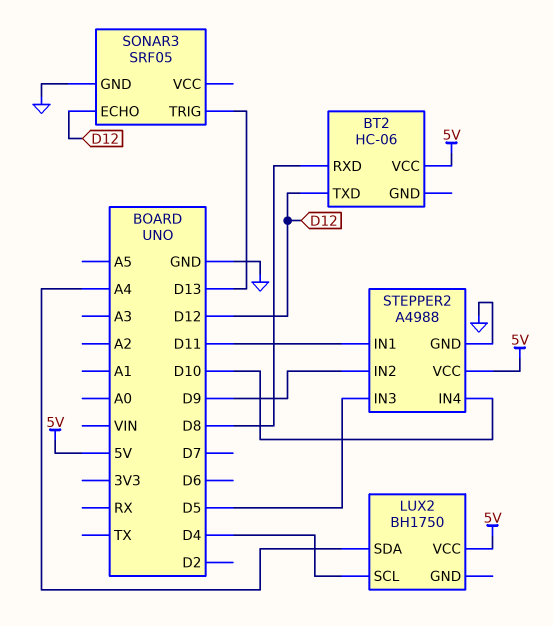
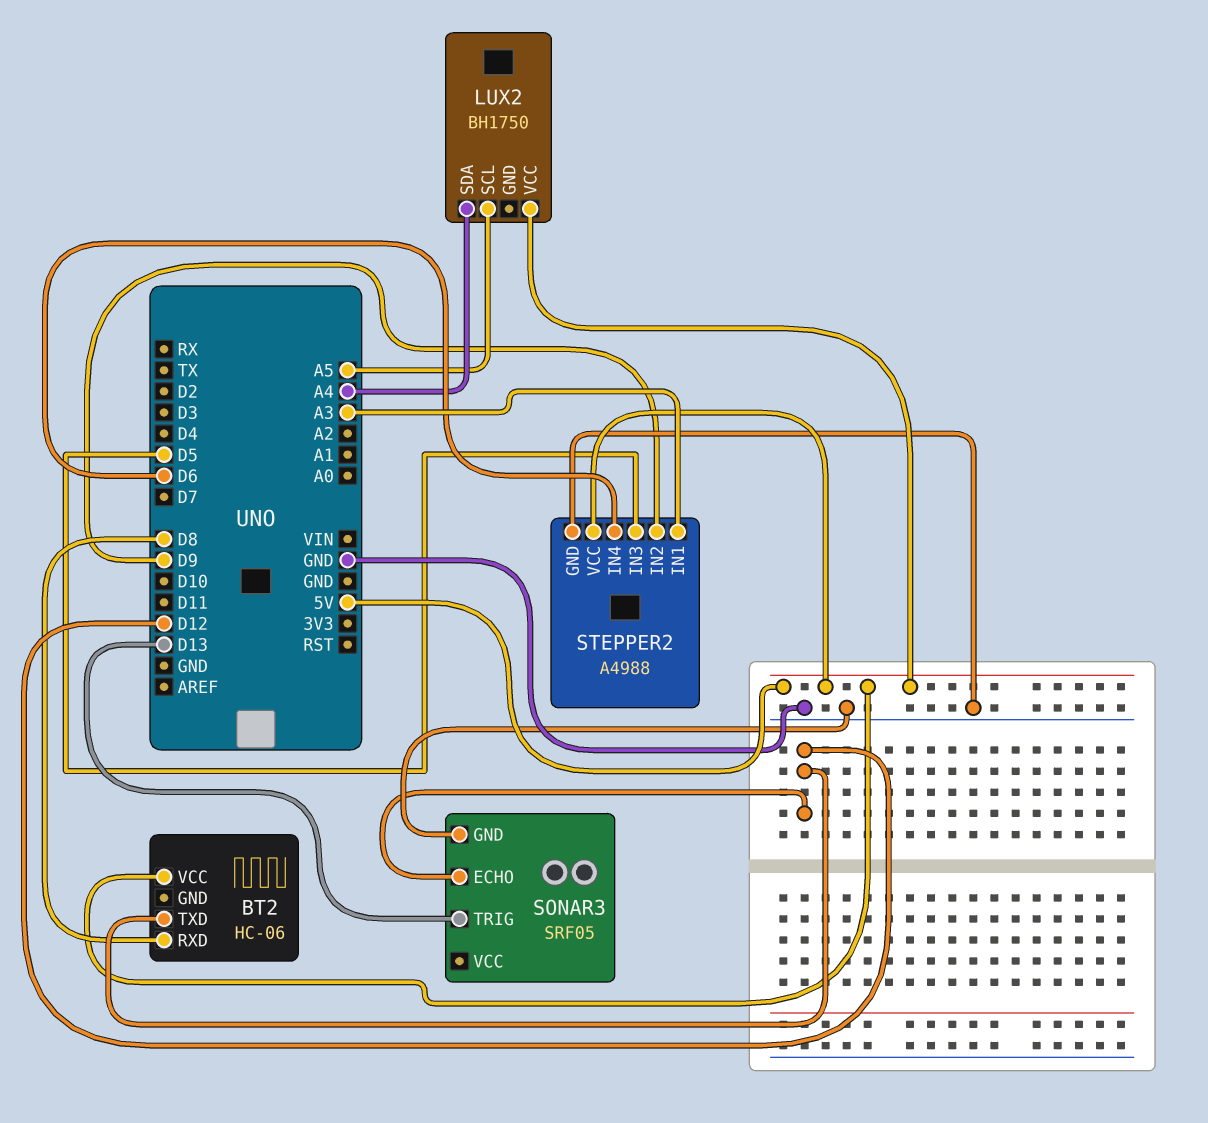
LUX2 pin SCL: D4 -> A5
STEPPER2 pin IN1: D11 -> A3
STEPPER2 pin IN4: D10 -> D6

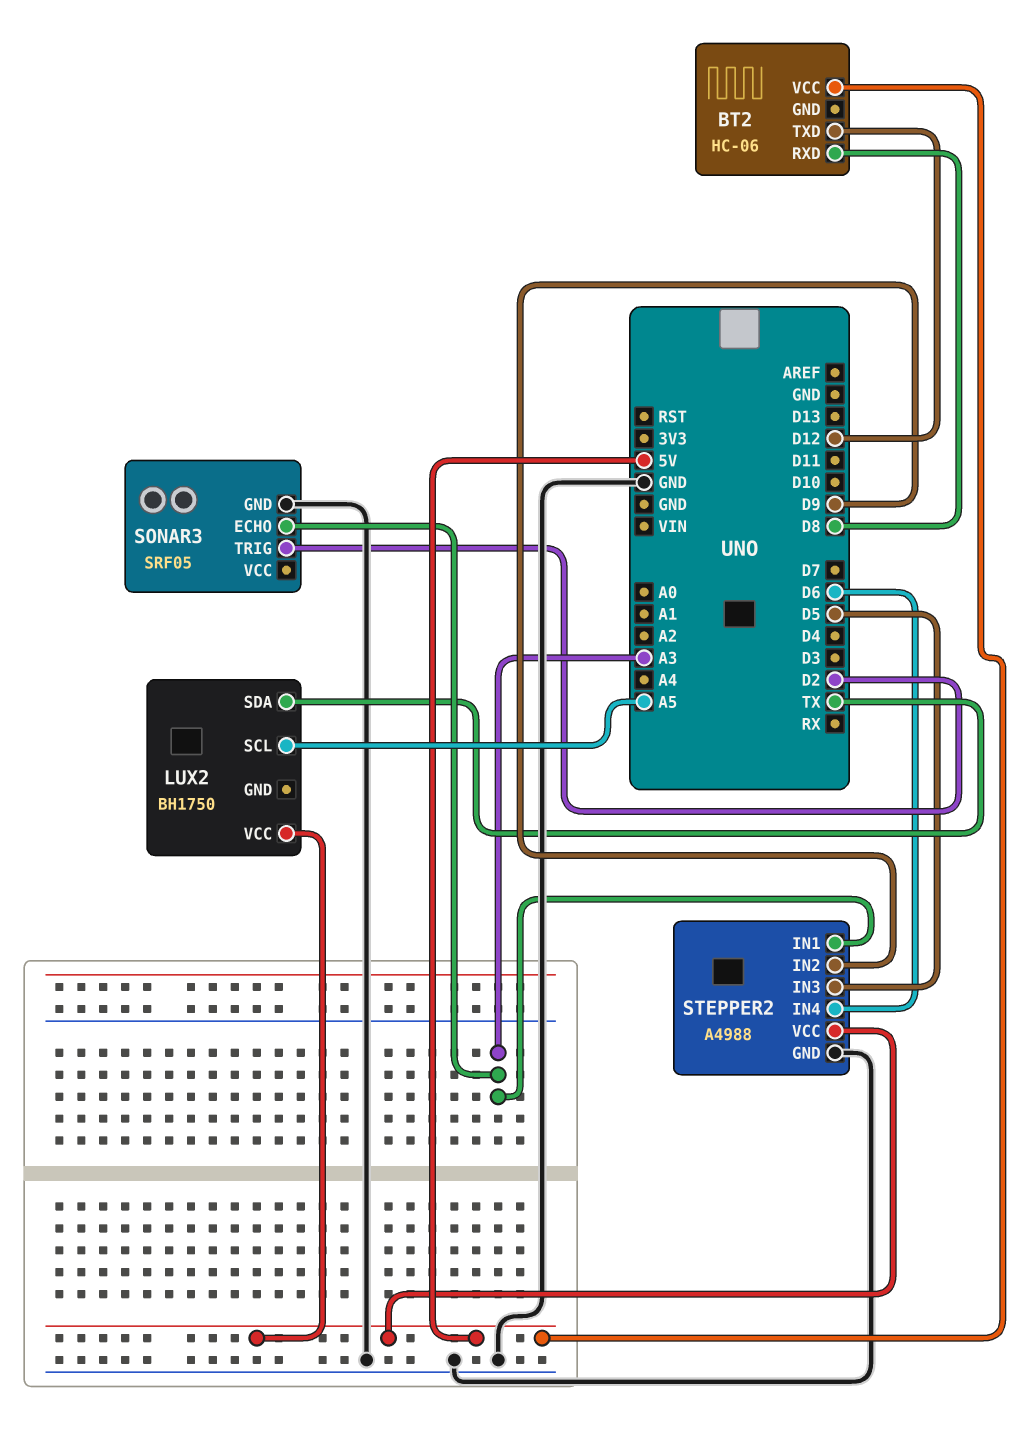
LUX2 pin SDA: A4 -> TX
SONAR3 pin ECHO: D12 -> A3
SONAR3 pin TRIG: D13 -> D2

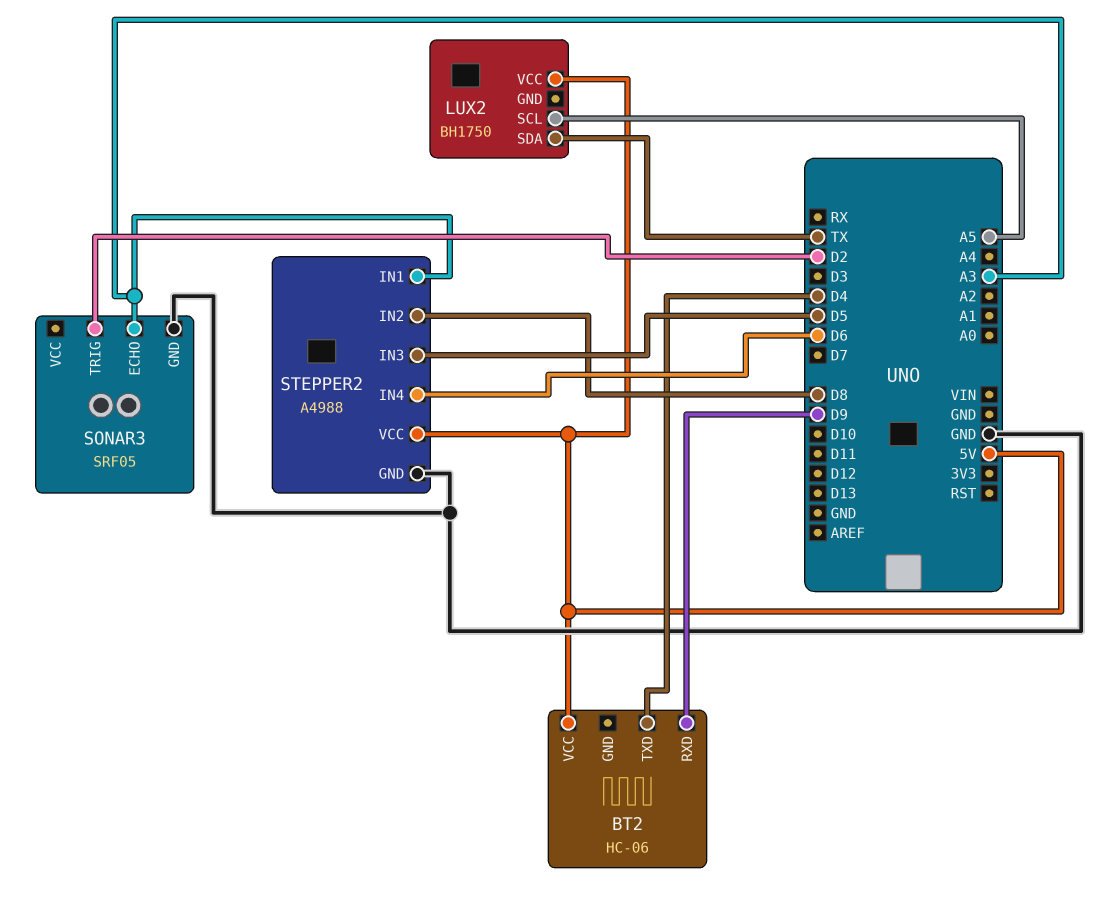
BT2 pin RXD: D8 -> D9
BT2 pin TXD: D12 -> D4
STEPPER2 pin IN2: D9 -> D8

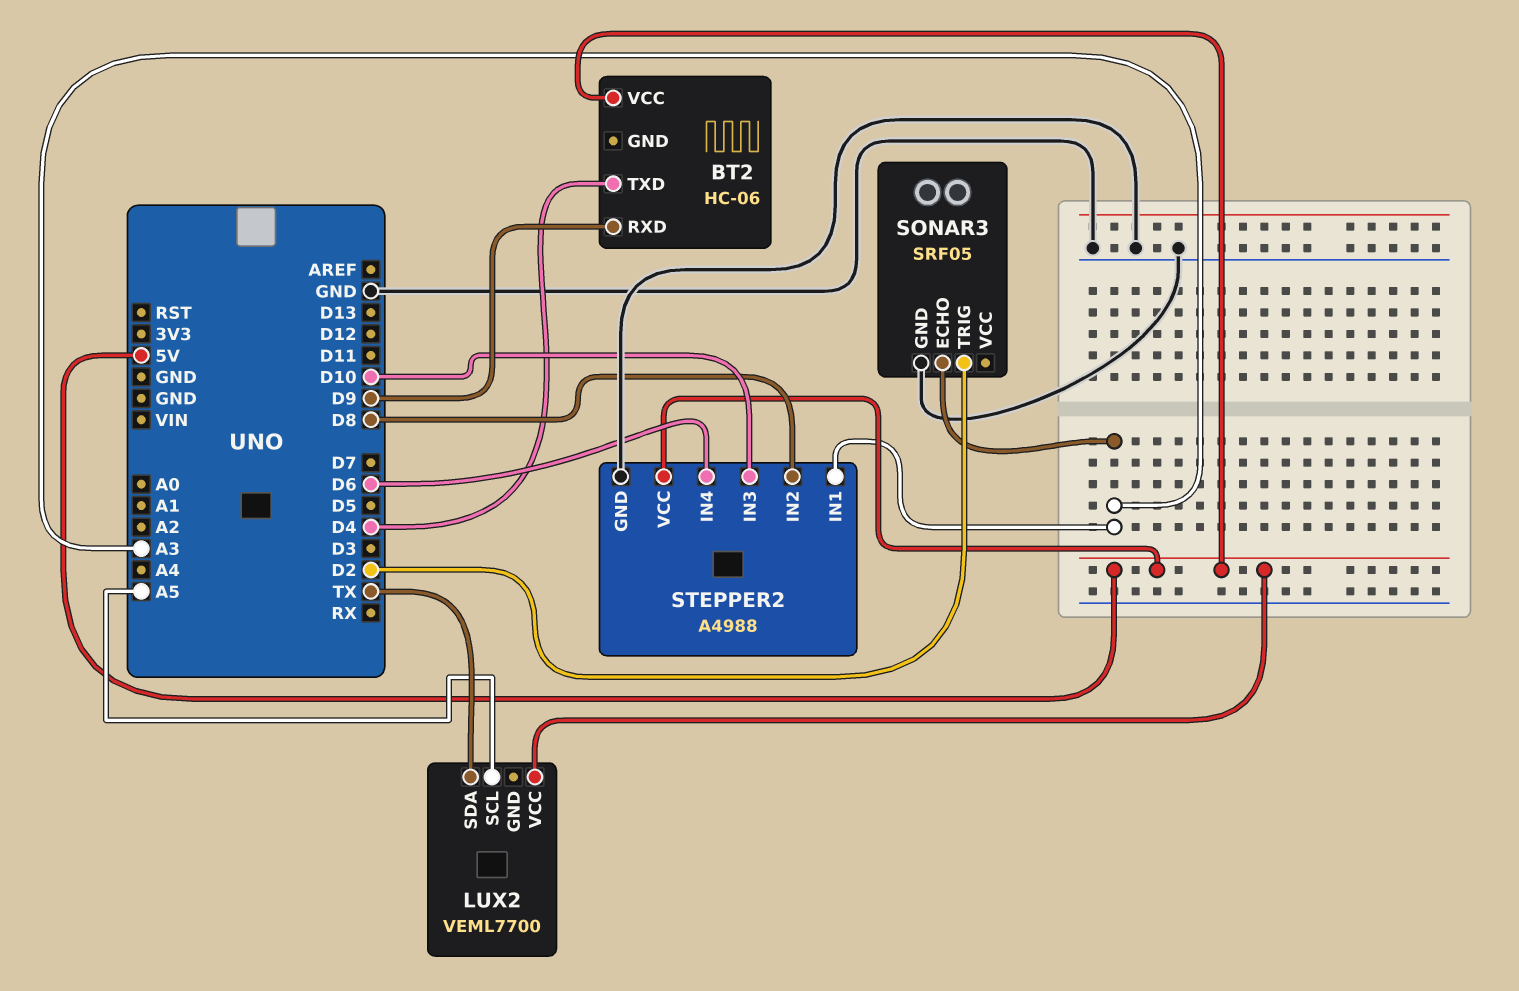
LUX2: BH1750 -> VEML7700
STEPPER2 pin IN3: D5 -> D10

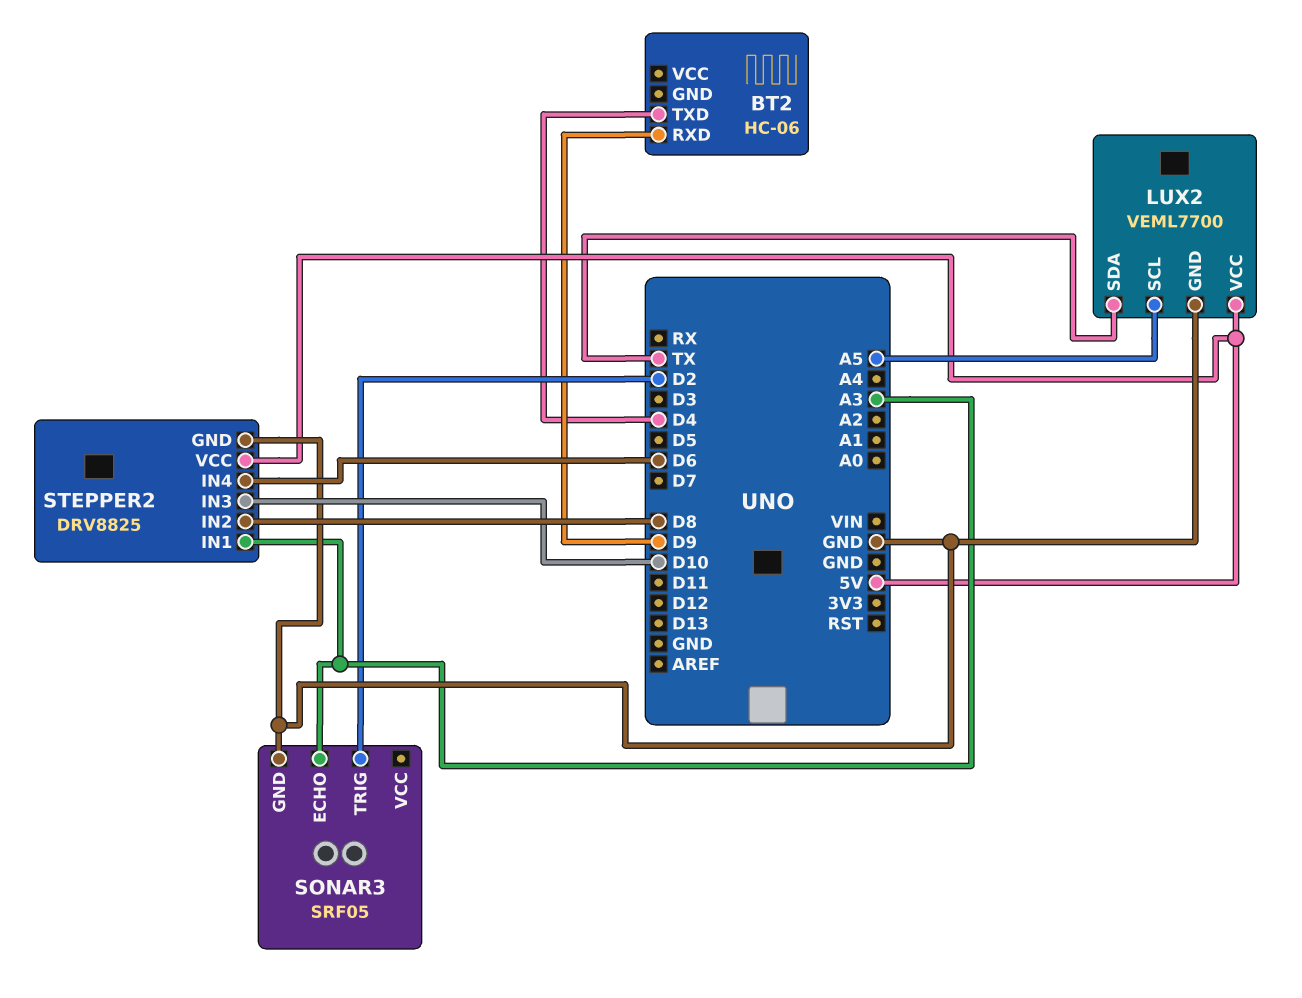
BT2 pin VCC: 5V -> none
LUX2 pin GND: none -> GND
STEPPER2: A4988 -> DRV8825

